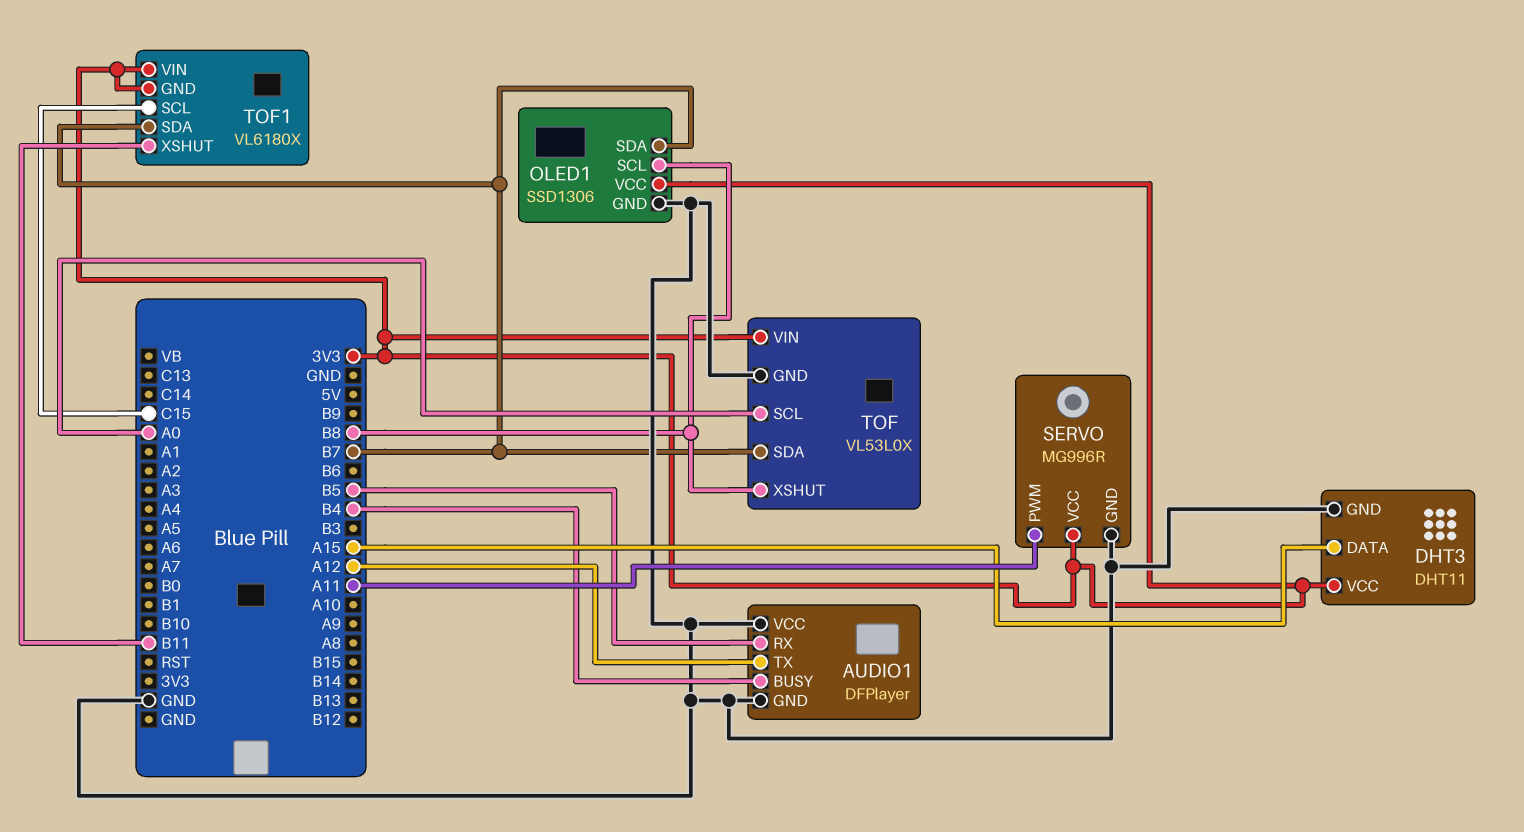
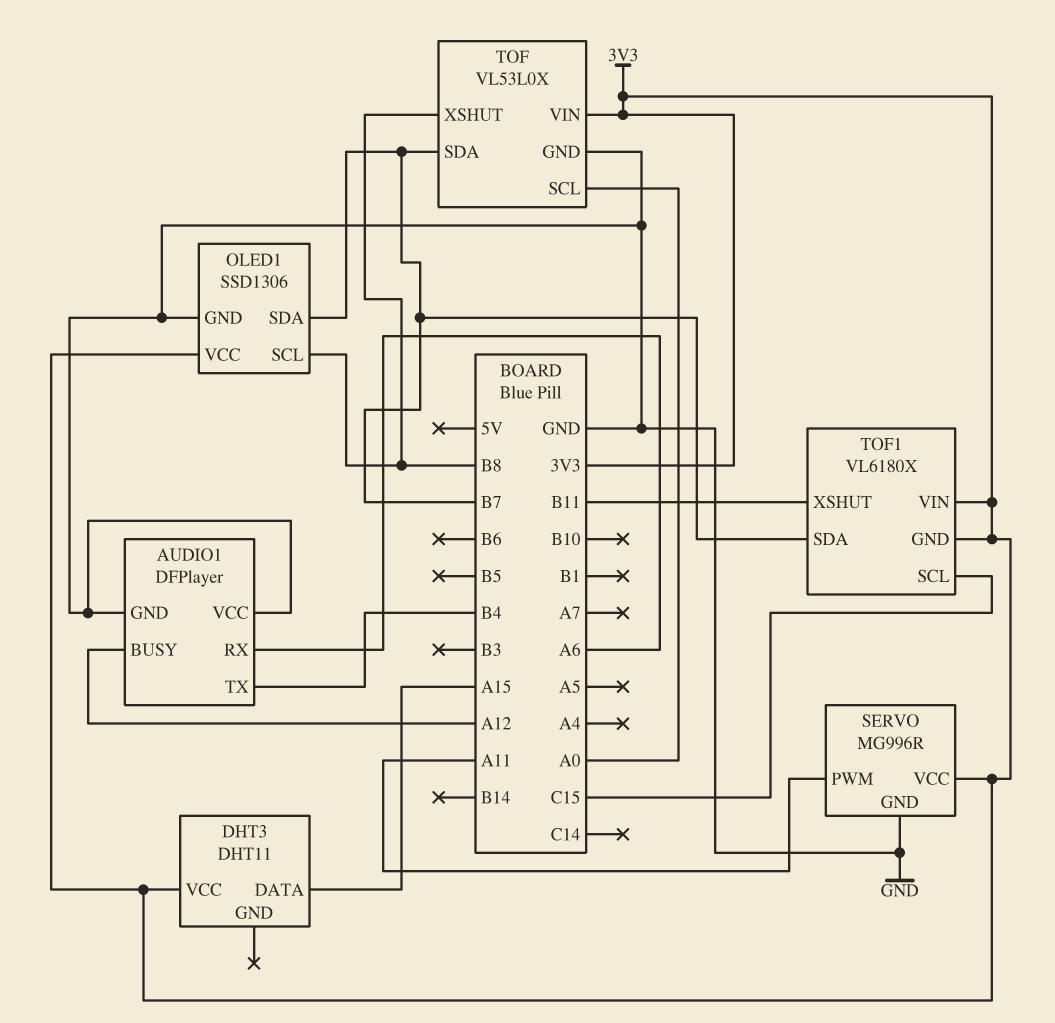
AUDIO1 pin BUSY: B4 -> A12
AUDIO1 pin RX: B5 -> A6
AUDIO1 pin TX: A12 -> B4
DHT3 pin GND: GND -> none

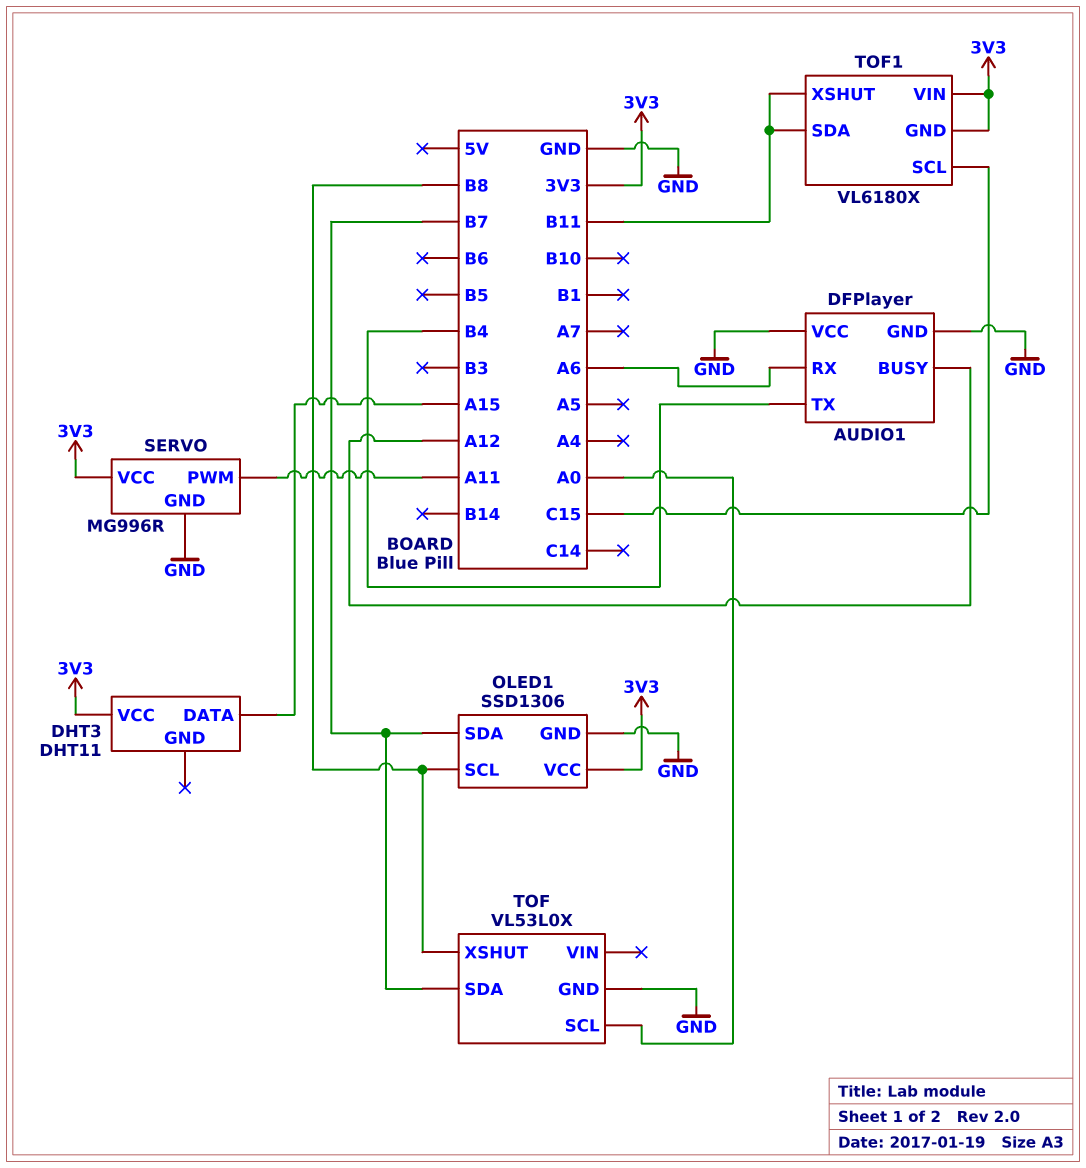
TOF pin VIN: 3V3 -> none
TOF1 pin SDA: B7 -> B11

